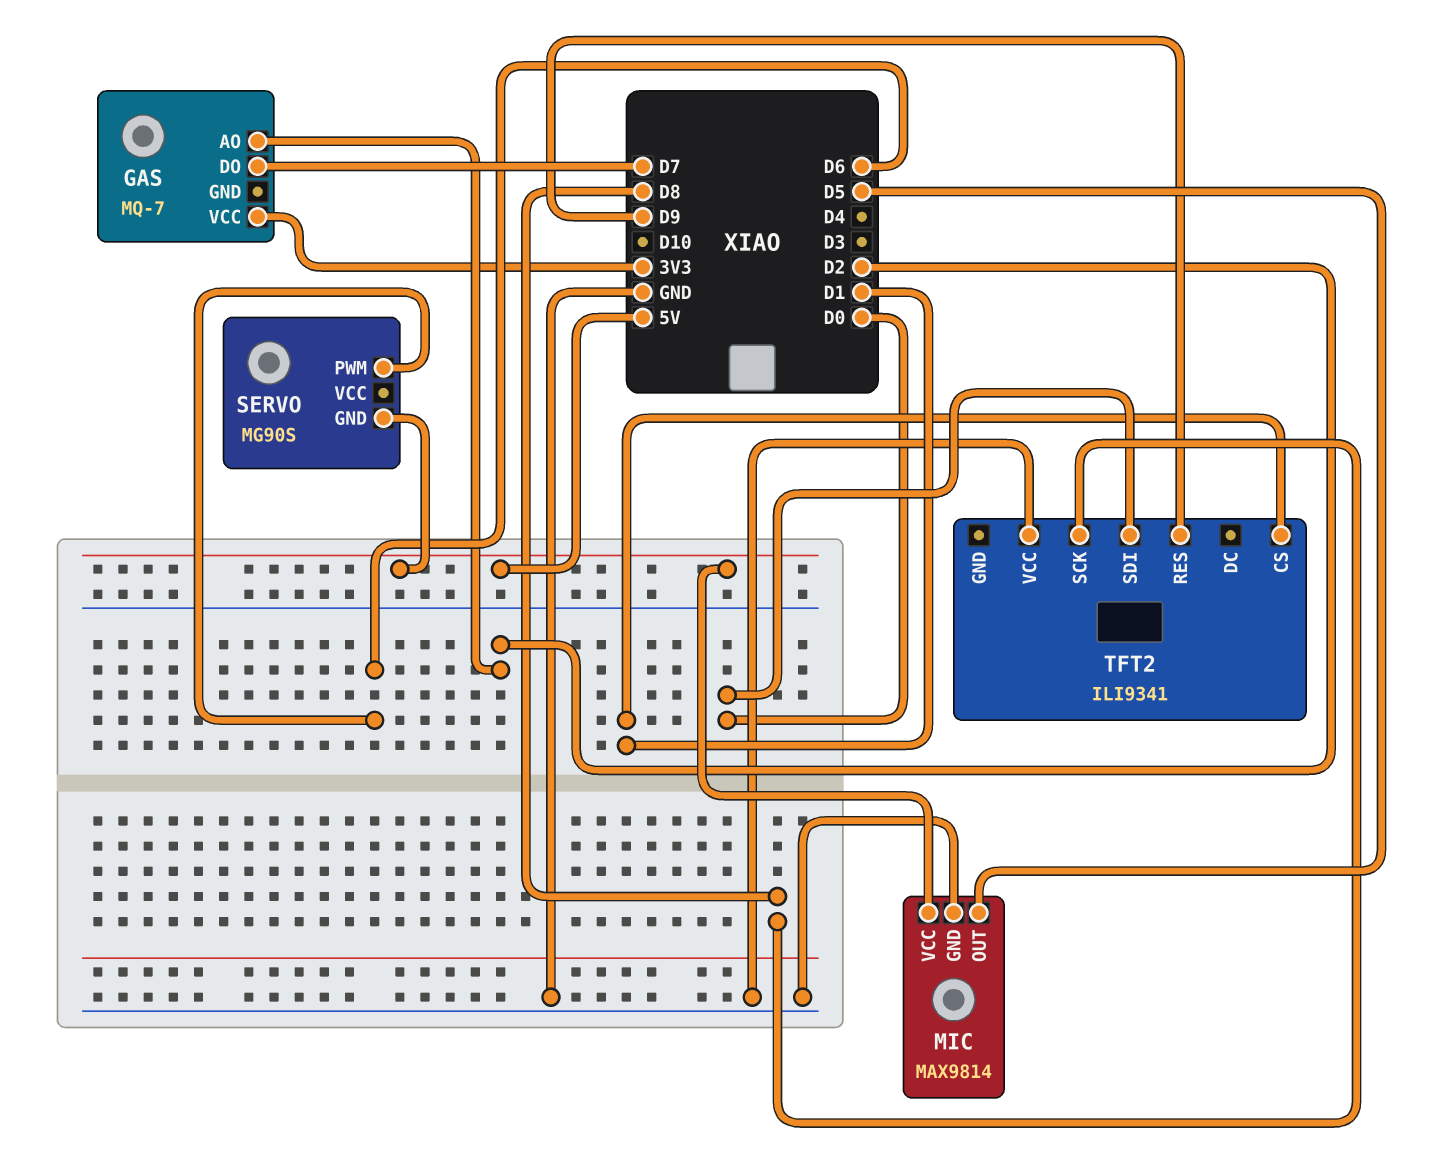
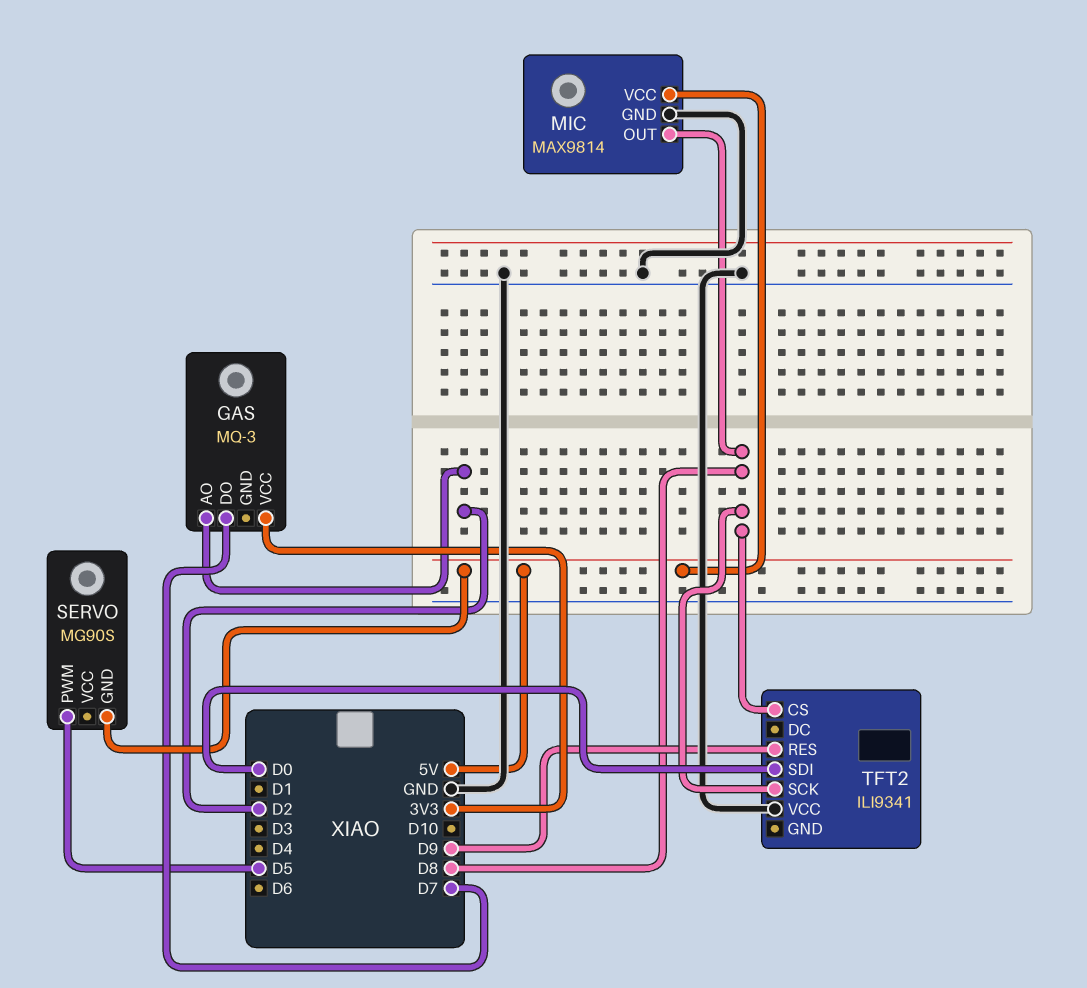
GAS: MQ-7 -> MQ-3
MIC pin OUT: D5 -> D8
SERVO pin PWM: D6 -> D5
TFT2 pin CS: D1 -> D8

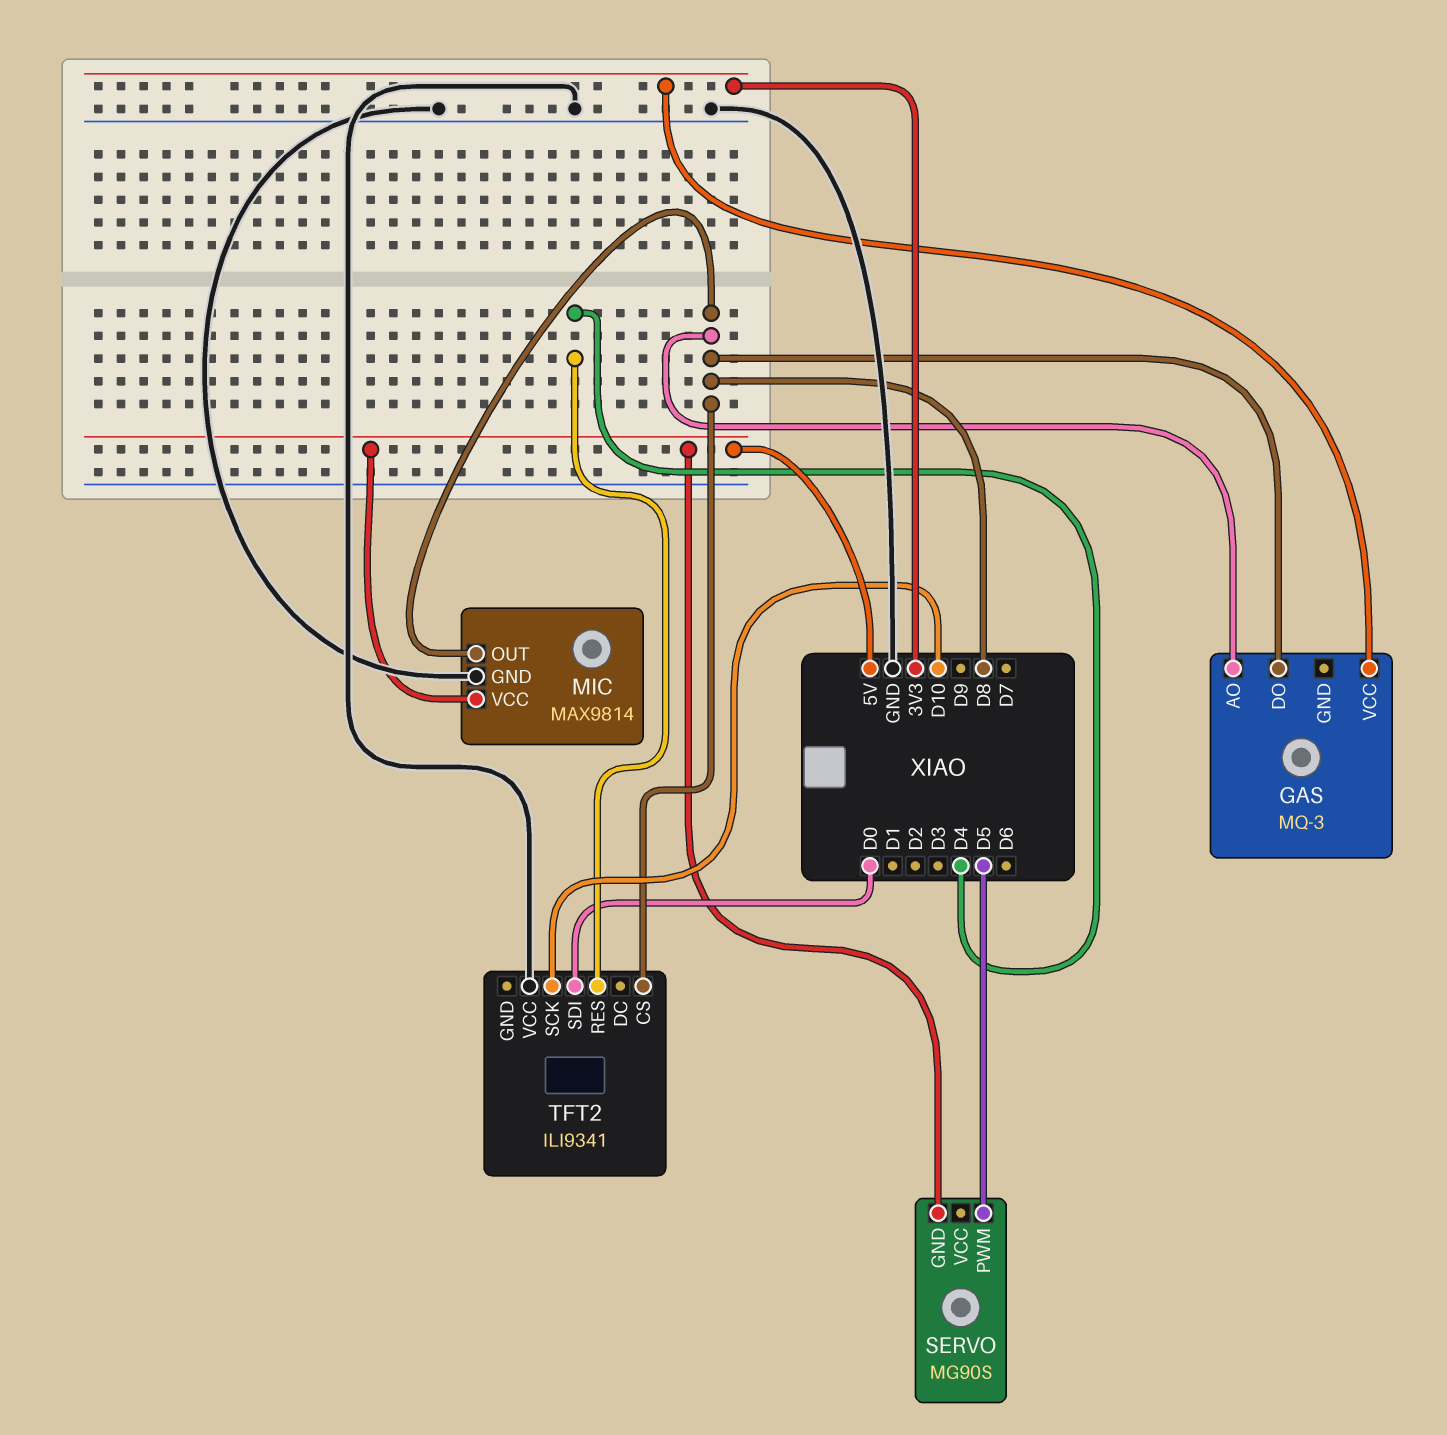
GAS pin AO: D2 -> D8
GAS pin DO: D7 -> D8
TFT2 pin RES: D9 -> D4
TFT2 pin SCK: D8 -> D10

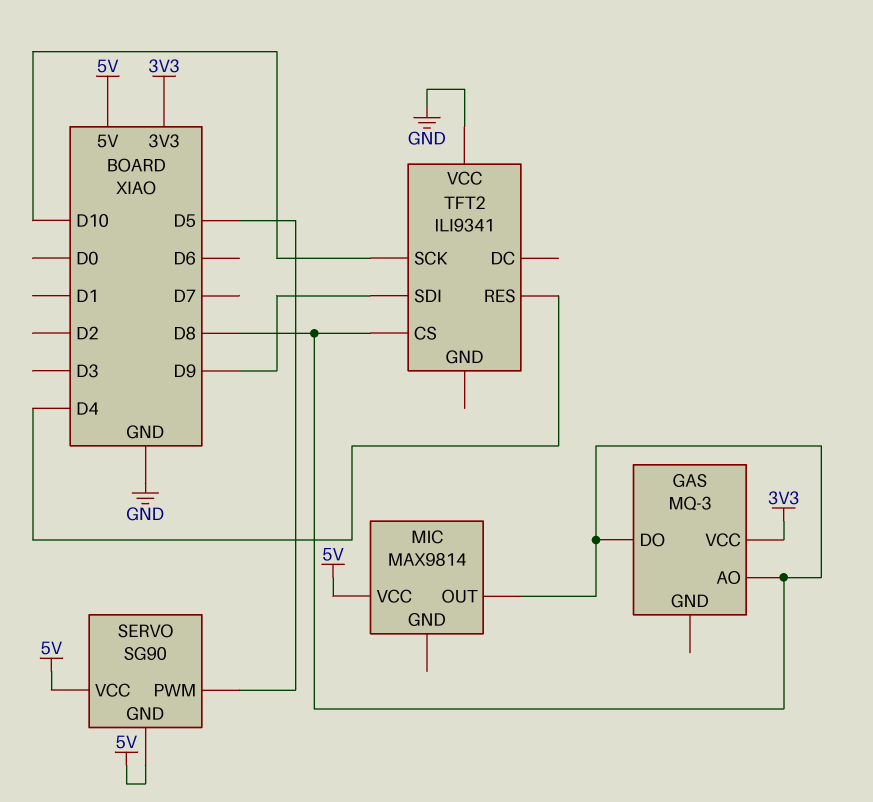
MIC pin GND: GND -> none
SERVO: MG90S -> SG90
SERVO pin VCC: none -> 5V
TFT2 pin SDI: D0 -> D9

